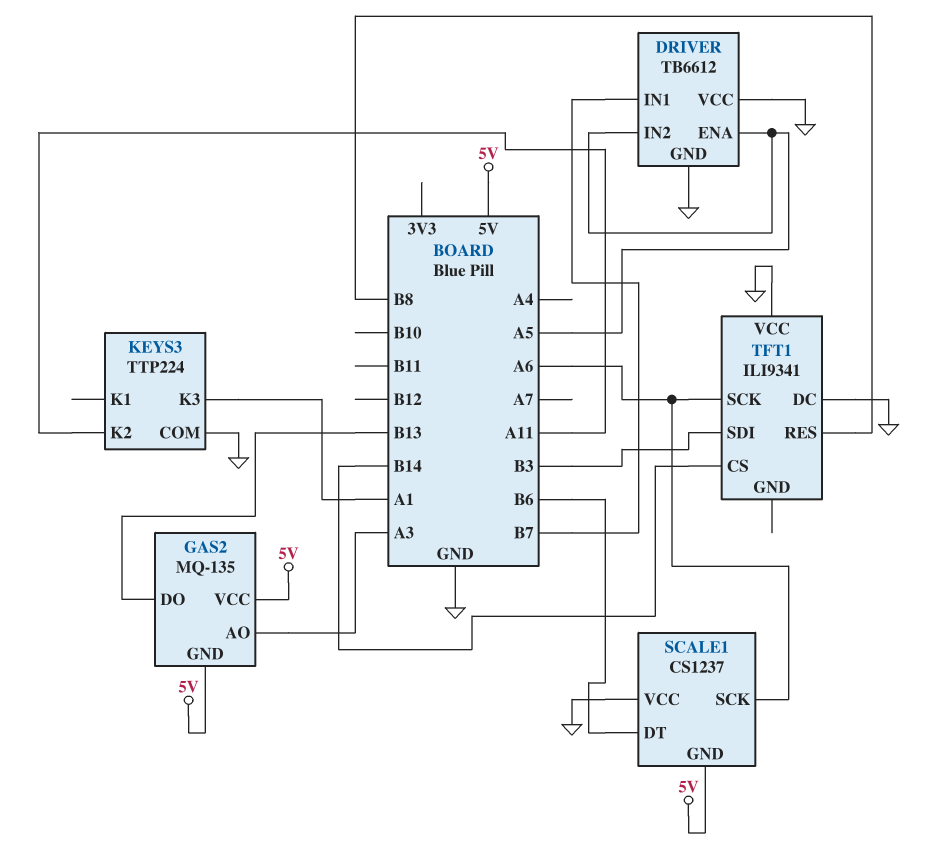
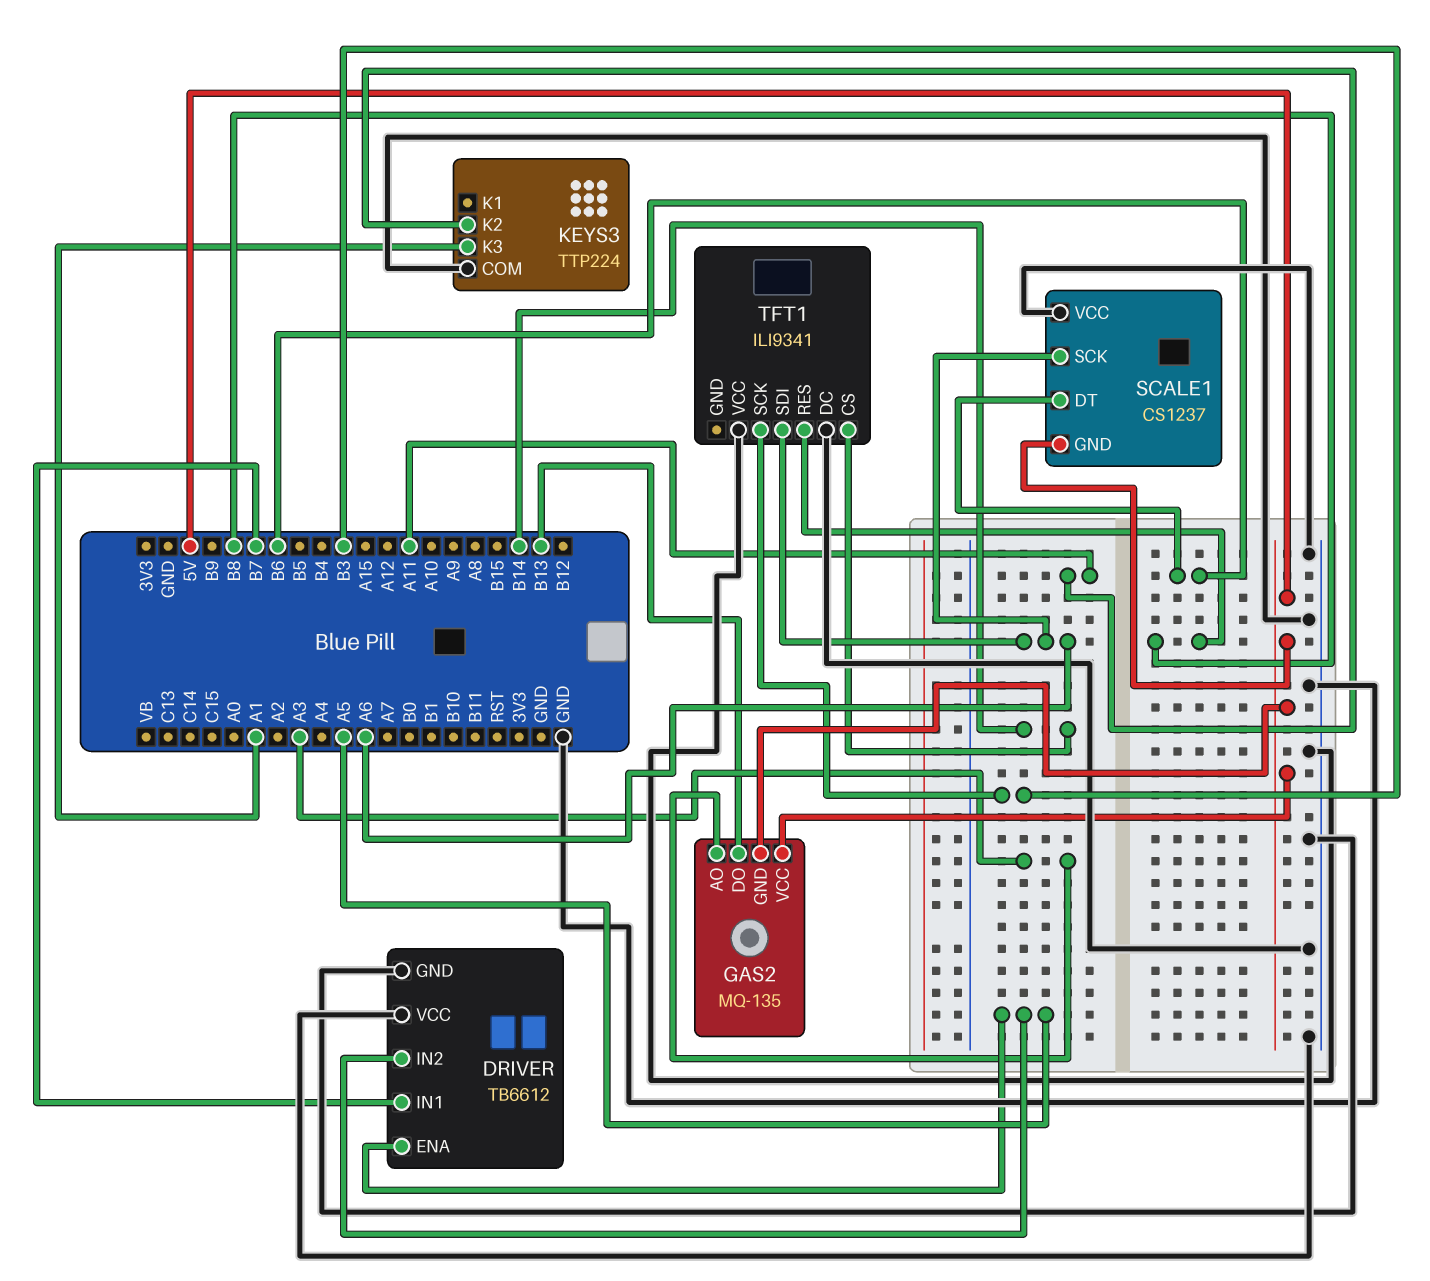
TFT1 pin SCK: A6 -> B3
TFT1 pin SDI: B3 -> A6

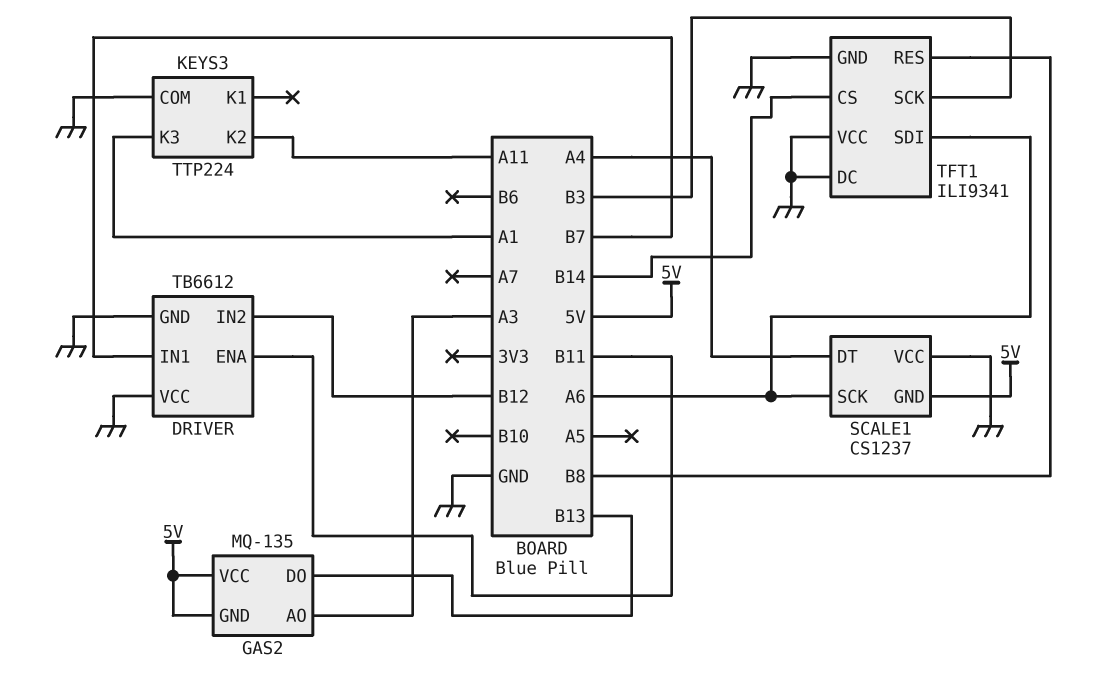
DRIVER pin ENA: A5 -> B11
DRIVER pin IN2: A5 -> B12
SCALE1 pin DT: B6 -> A4
TFT1 pin GND: none -> GND

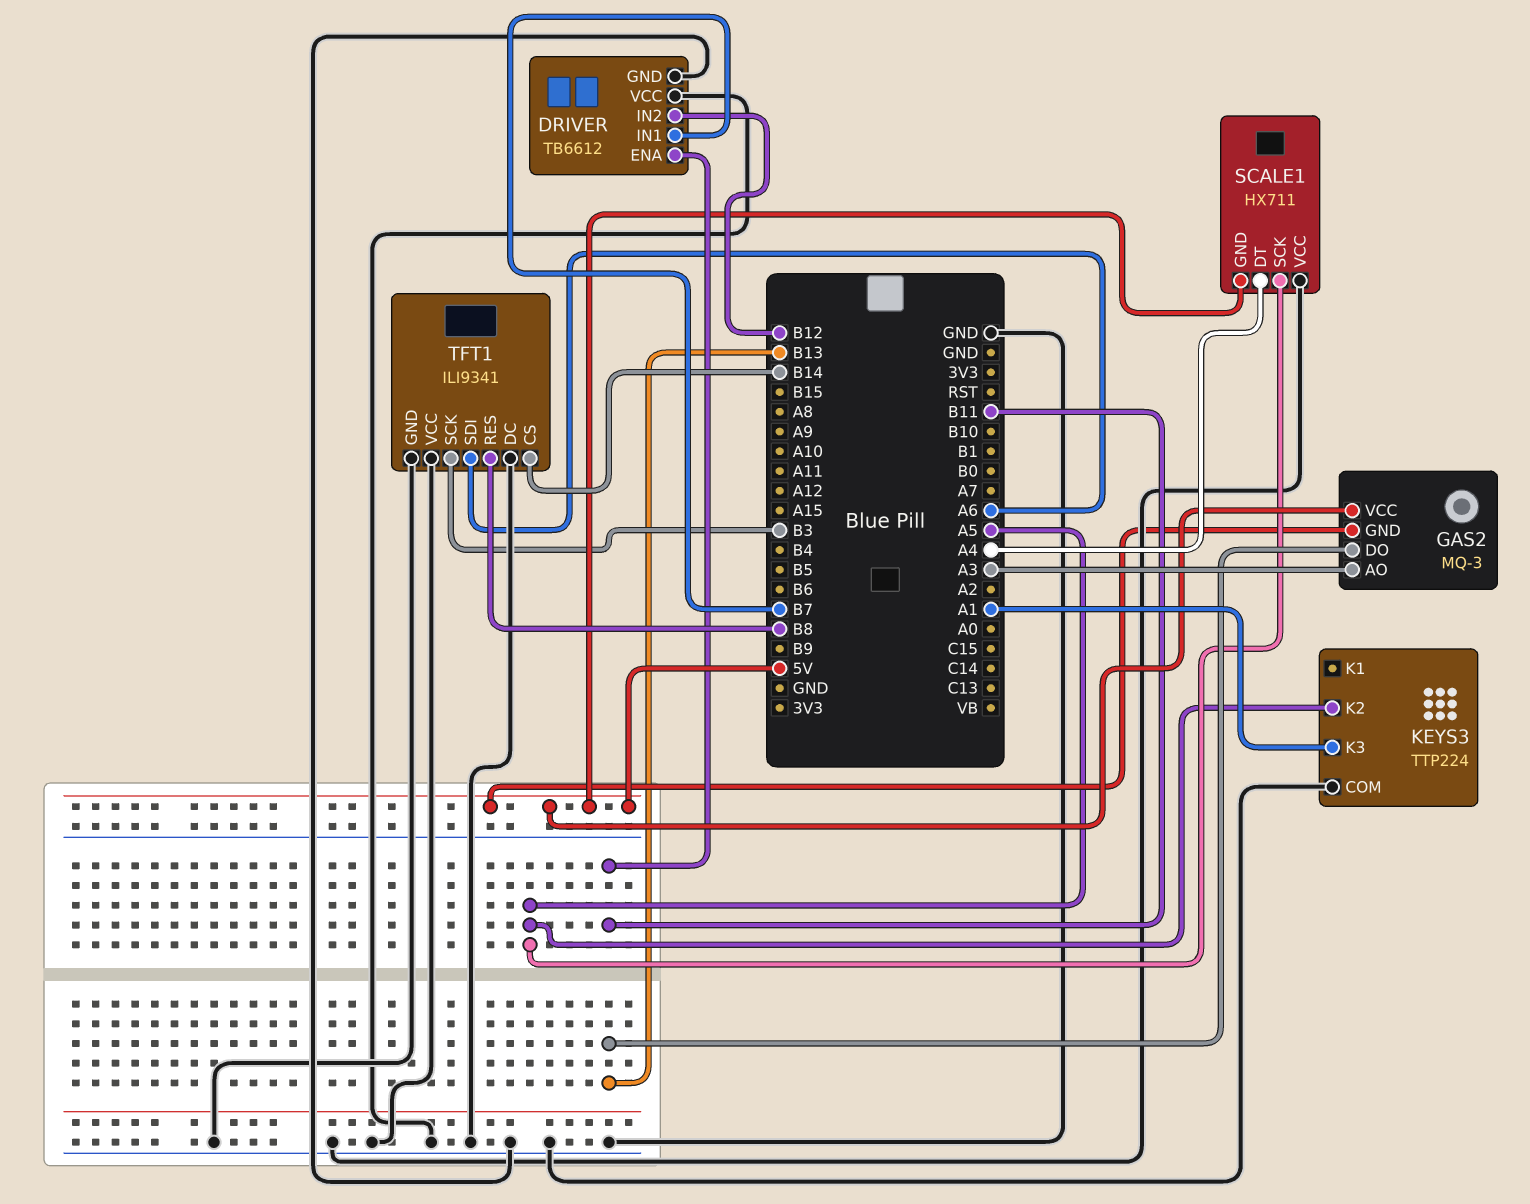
GAS2: MQ-135 -> MQ-3
KEYS3 pin K2: A11 -> A5
SCALE1: CS1237 -> HX711
SCALE1 pin SCK: A6 -> A5

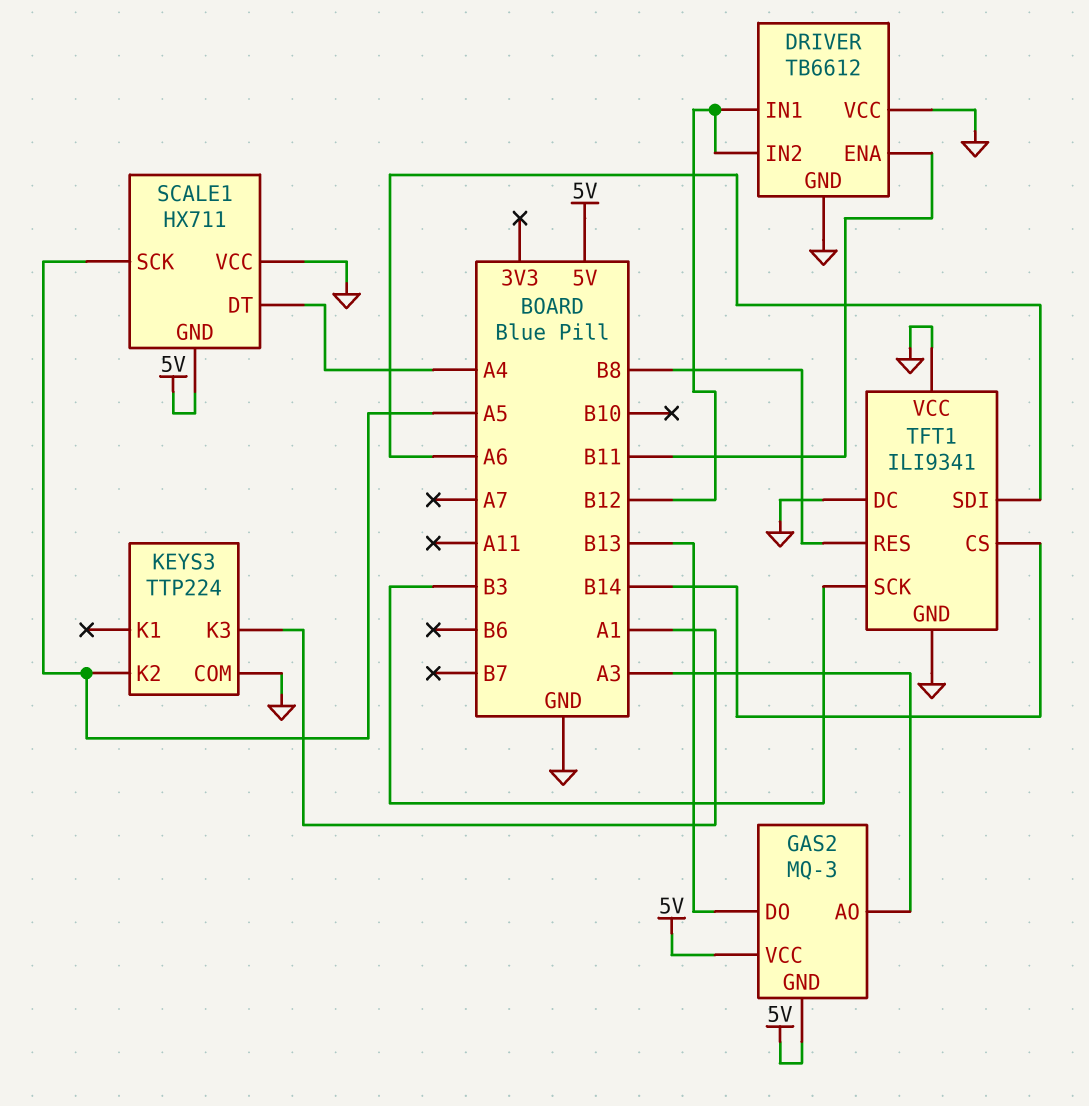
DRIVER pin IN1: B7 -> B12

